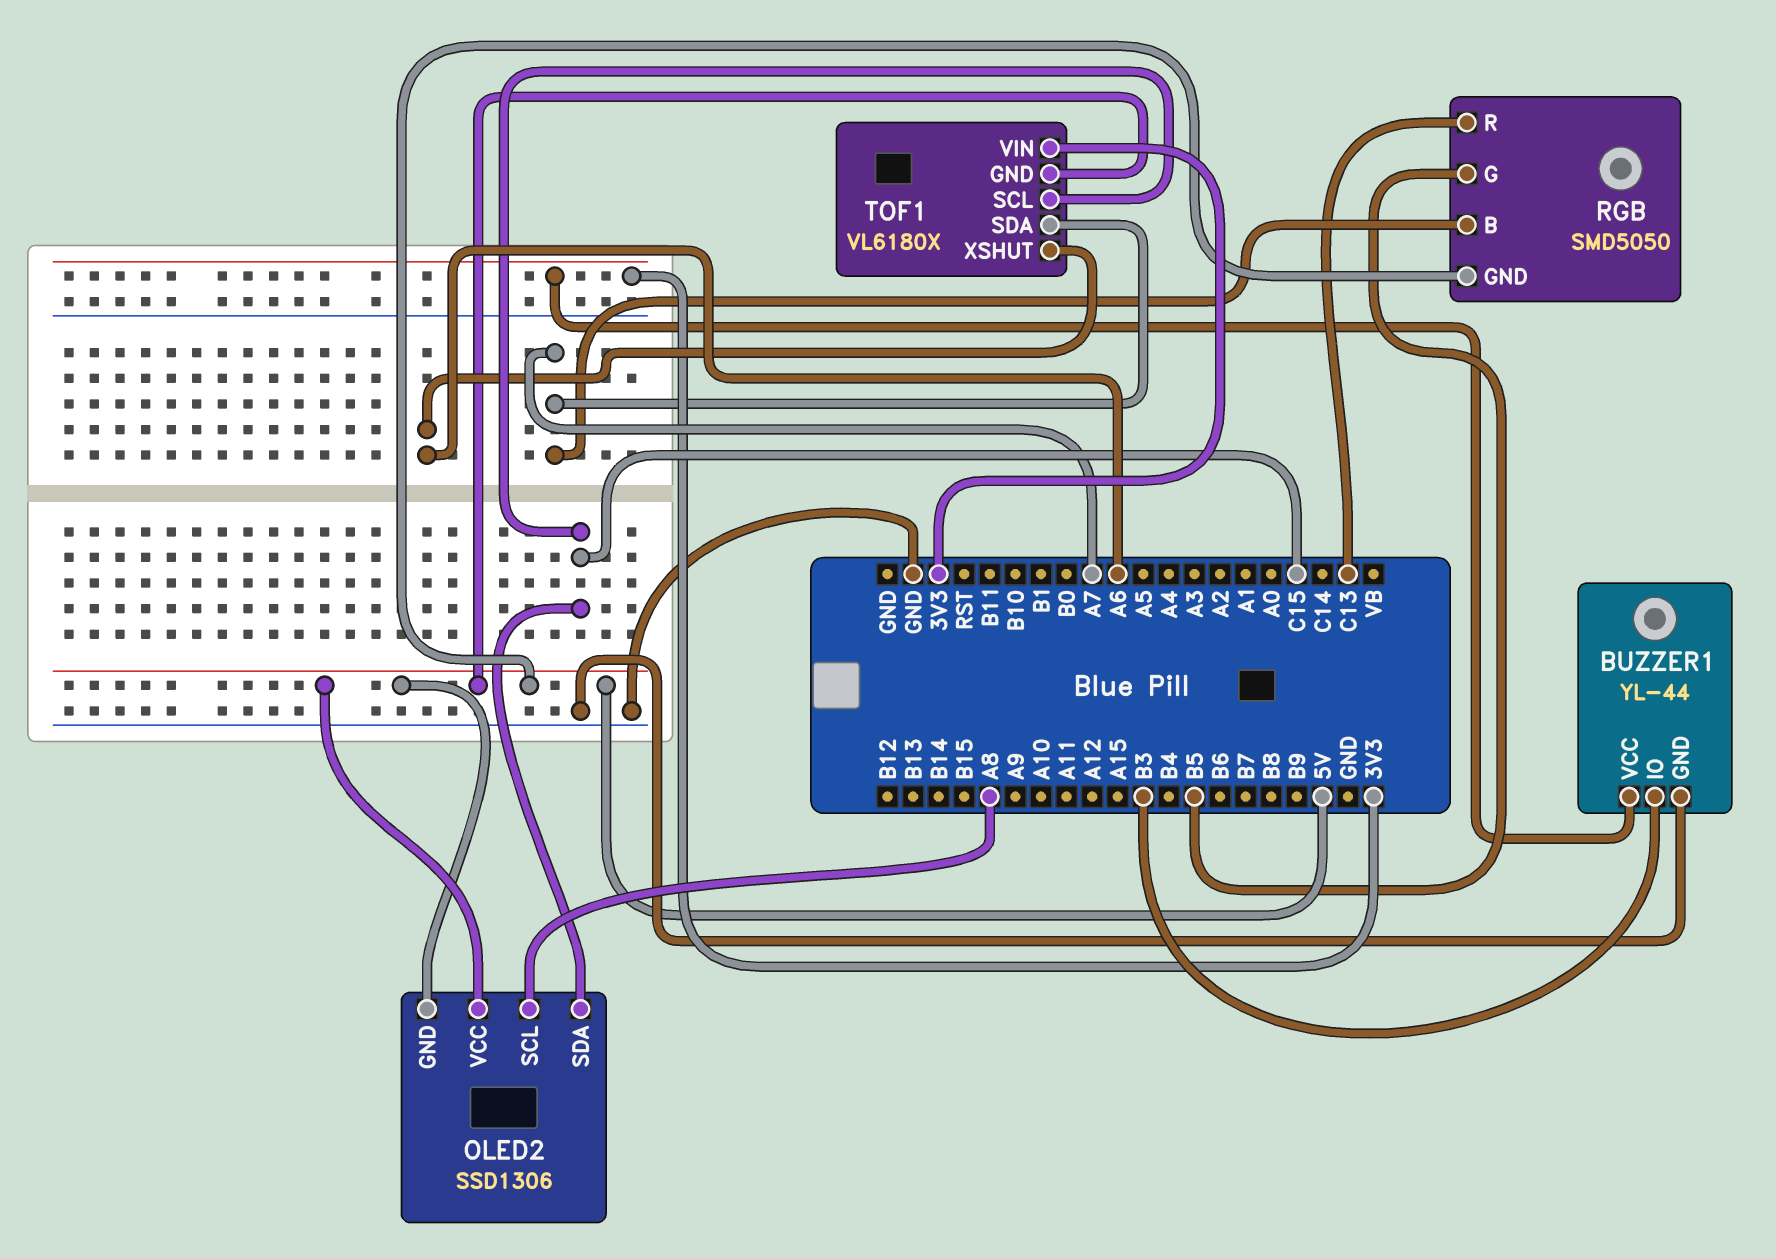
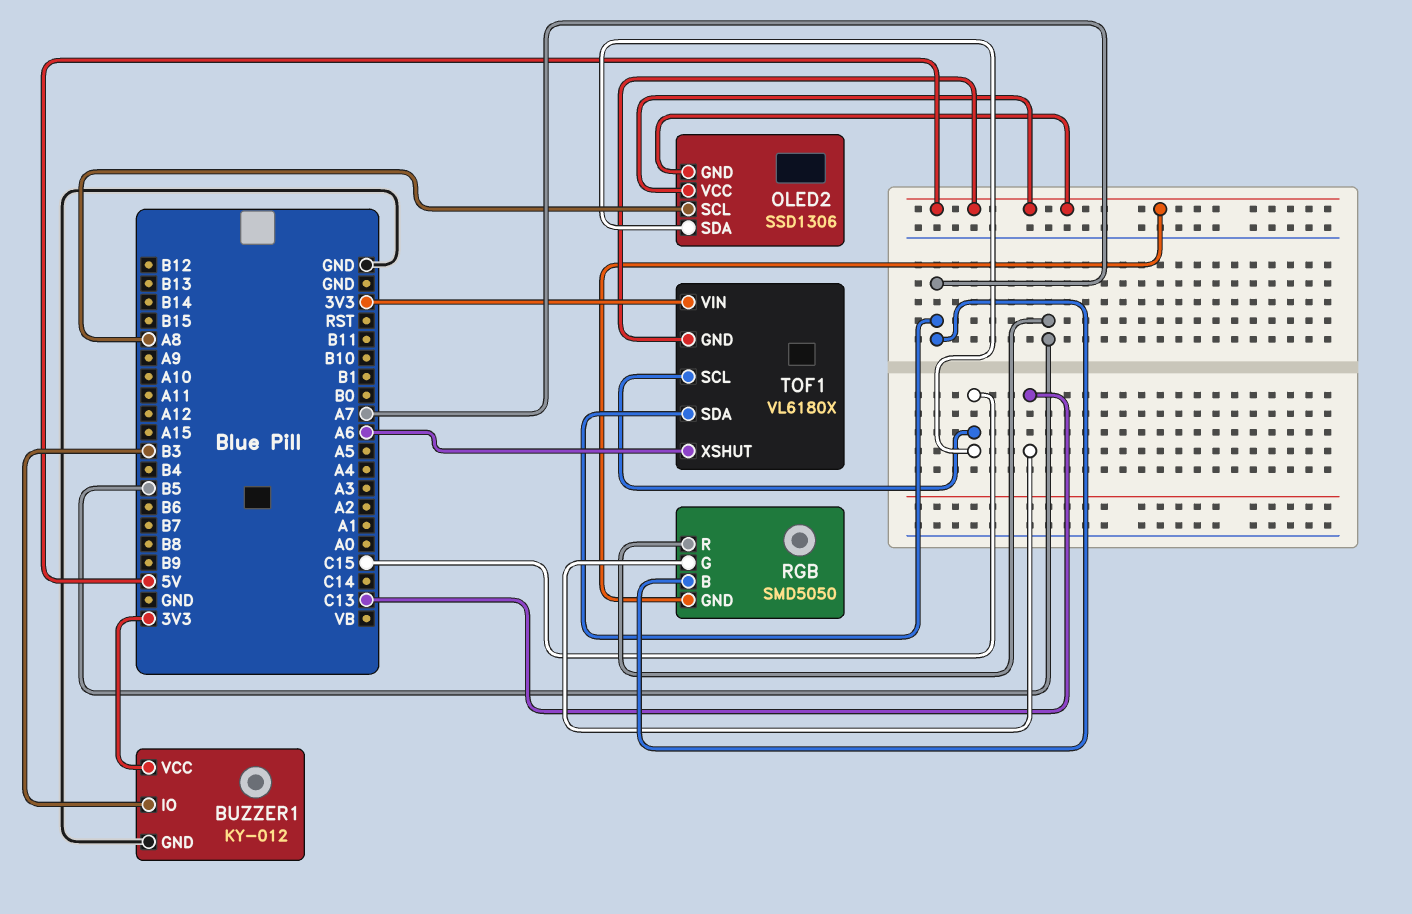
BUZZER1: YL-44 -> KY-012
RGB pin G: B5 -> C13
RGB pin R: C13 -> B5

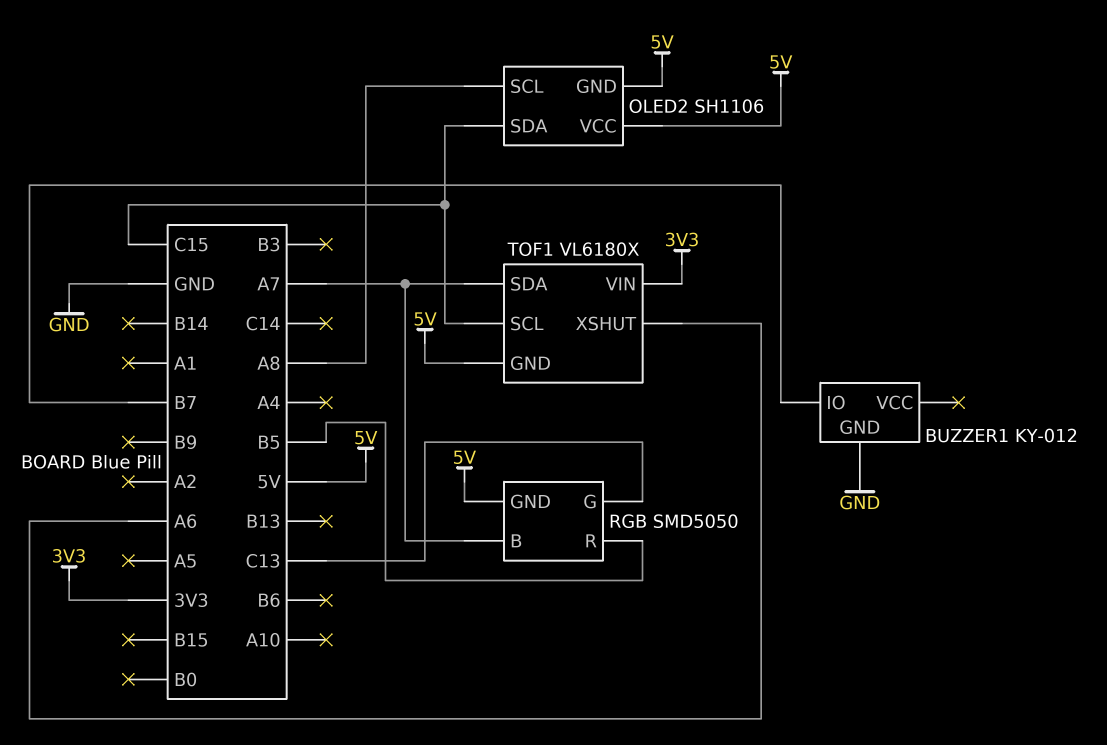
BUZZER1 pin IO: B3 -> B7
BUZZER1 pin VCC: 3V3 -> none
OLED2: SSD1306 -> SH1106

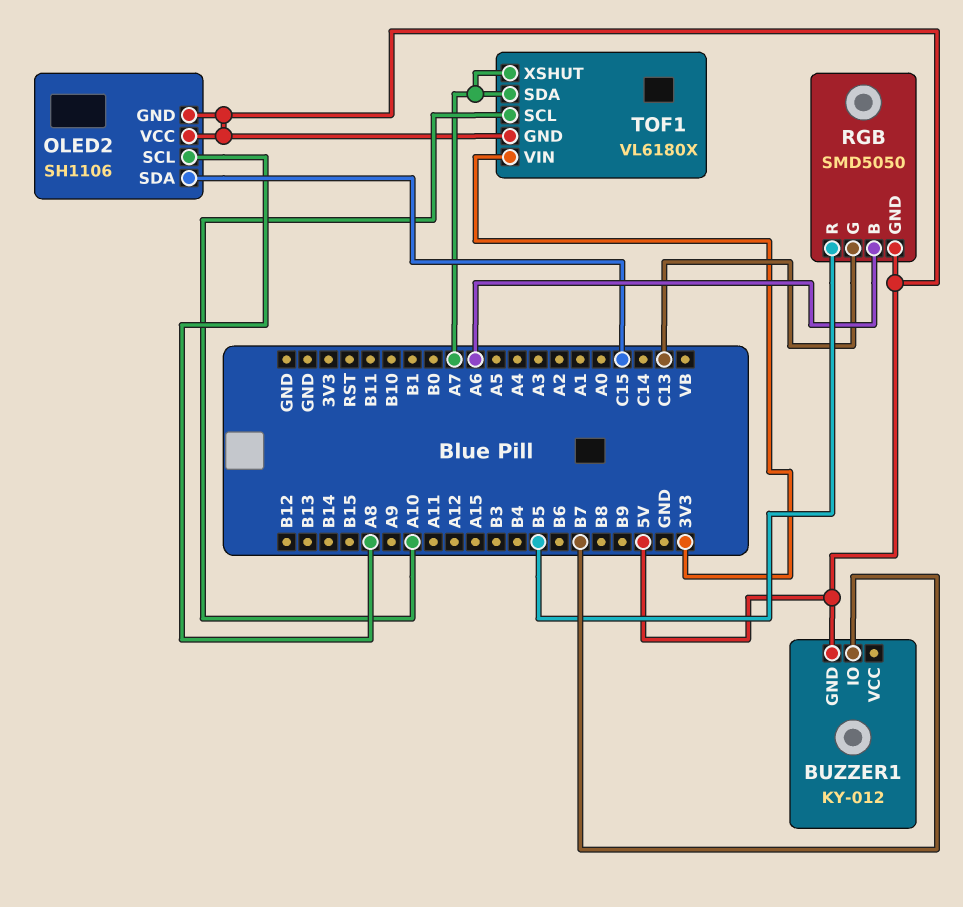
BUZZER1 pin GND: GND -> 5V
RGB pin B: A7 -> A6
TOF1 pin SCL: C15 -> A10
TOF1 pin XSHUT: A6 -> A7

